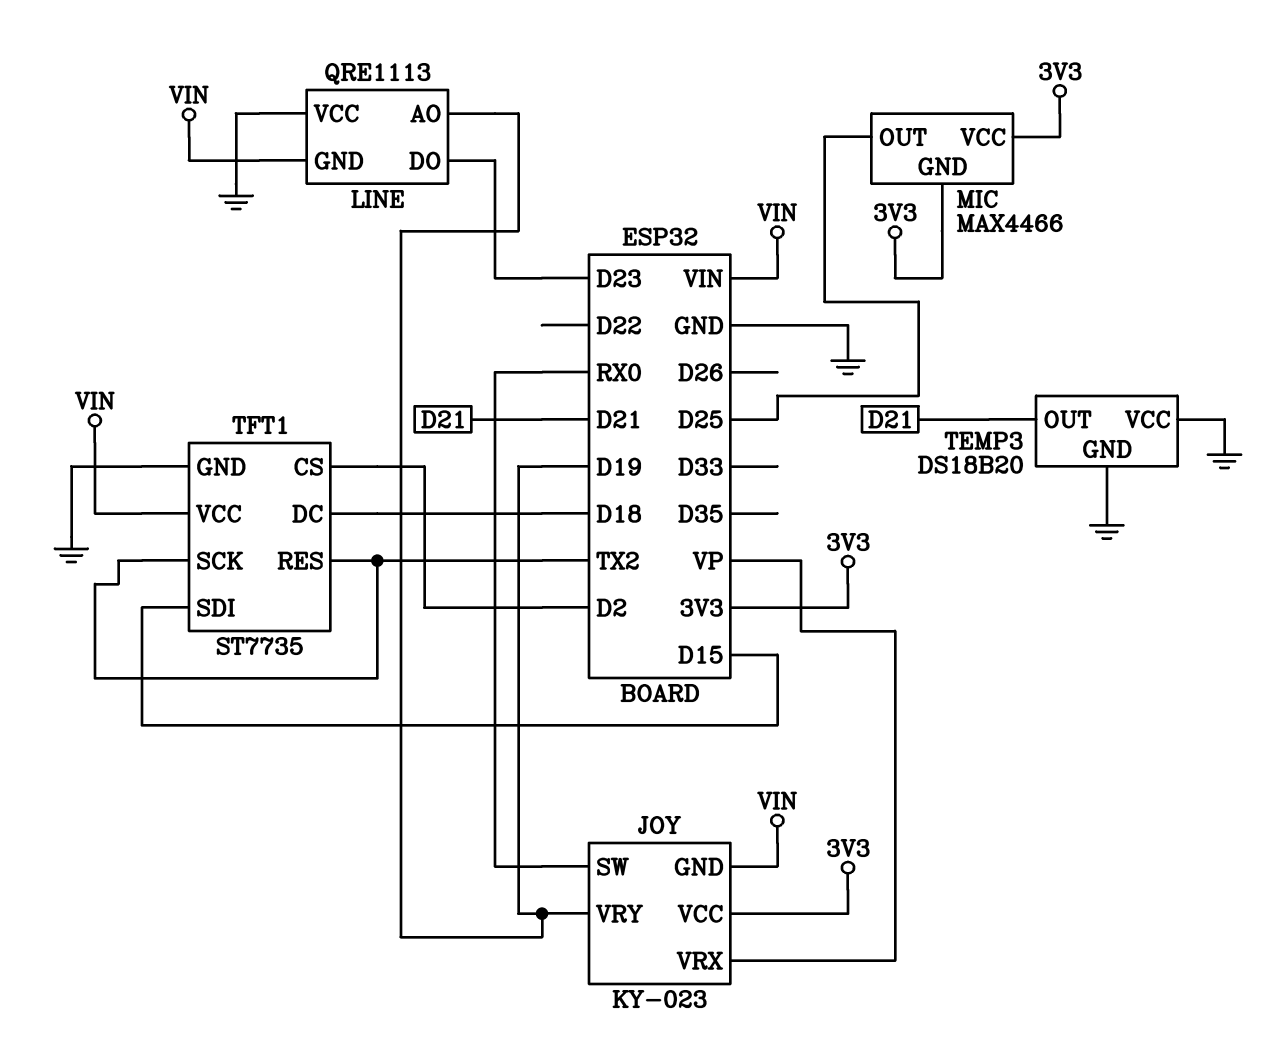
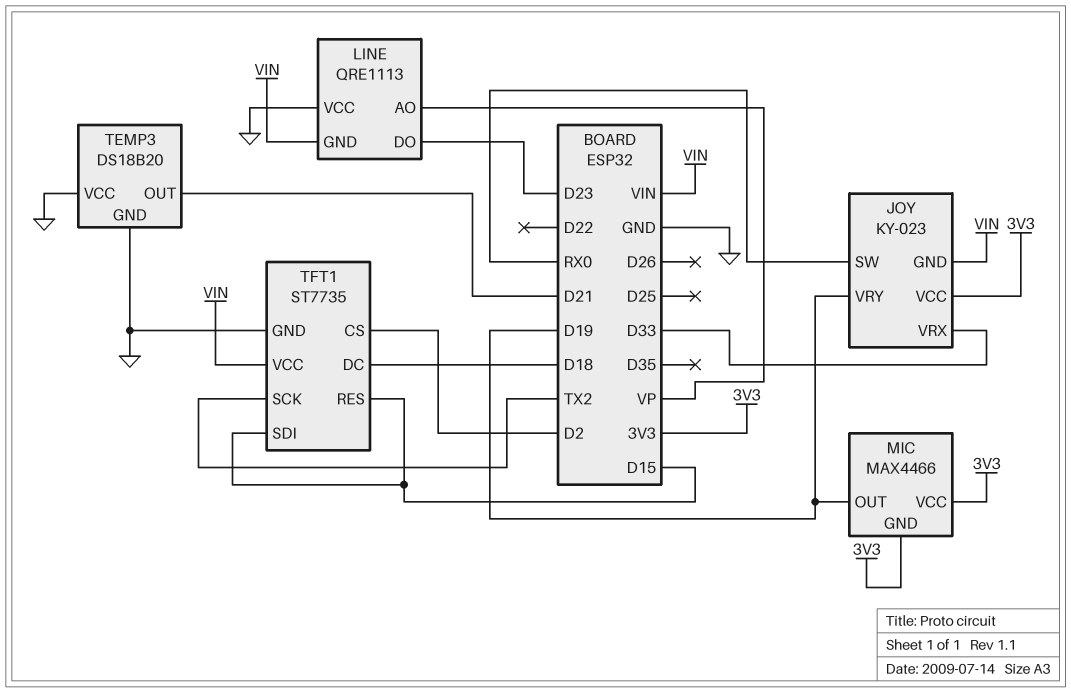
JOY pin VRX: VP -> D33
LINE pin AO: D19 -> VP
MIC pin OUT: D25 -> D19
TFT1 pin RES: TX2 -> D15

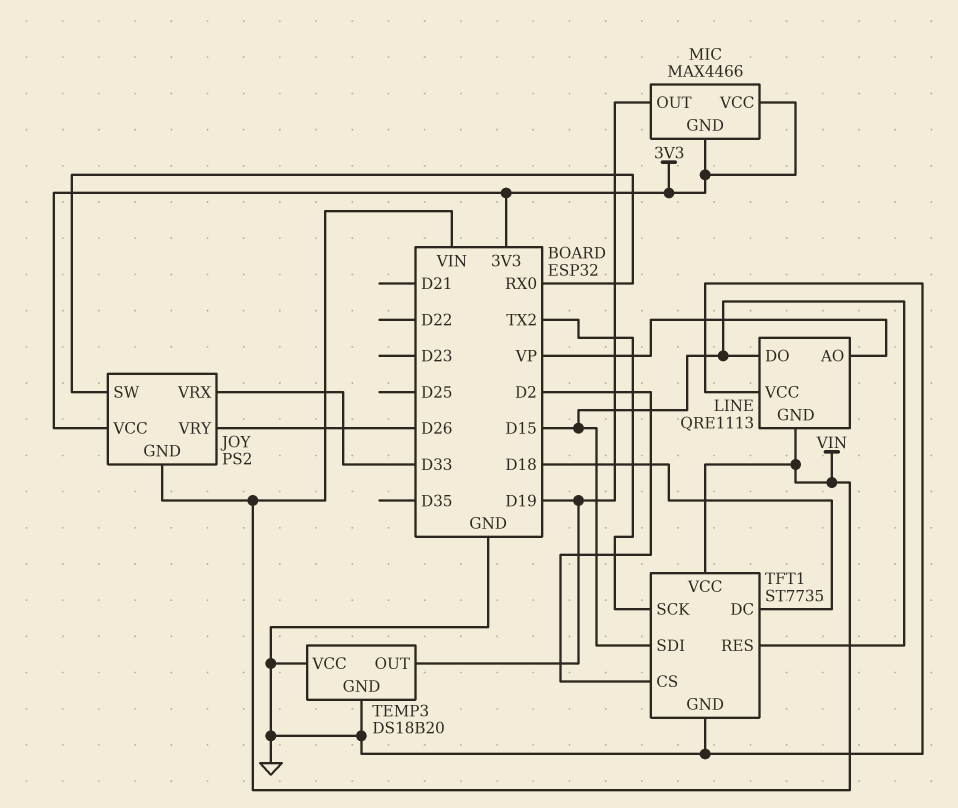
JOY: KY-023 -> PS2
JOY pin VRY: D19 -> D26
LINE pin DO: D23 -> D15
TEMP3 pin OUT: D21 -> D19

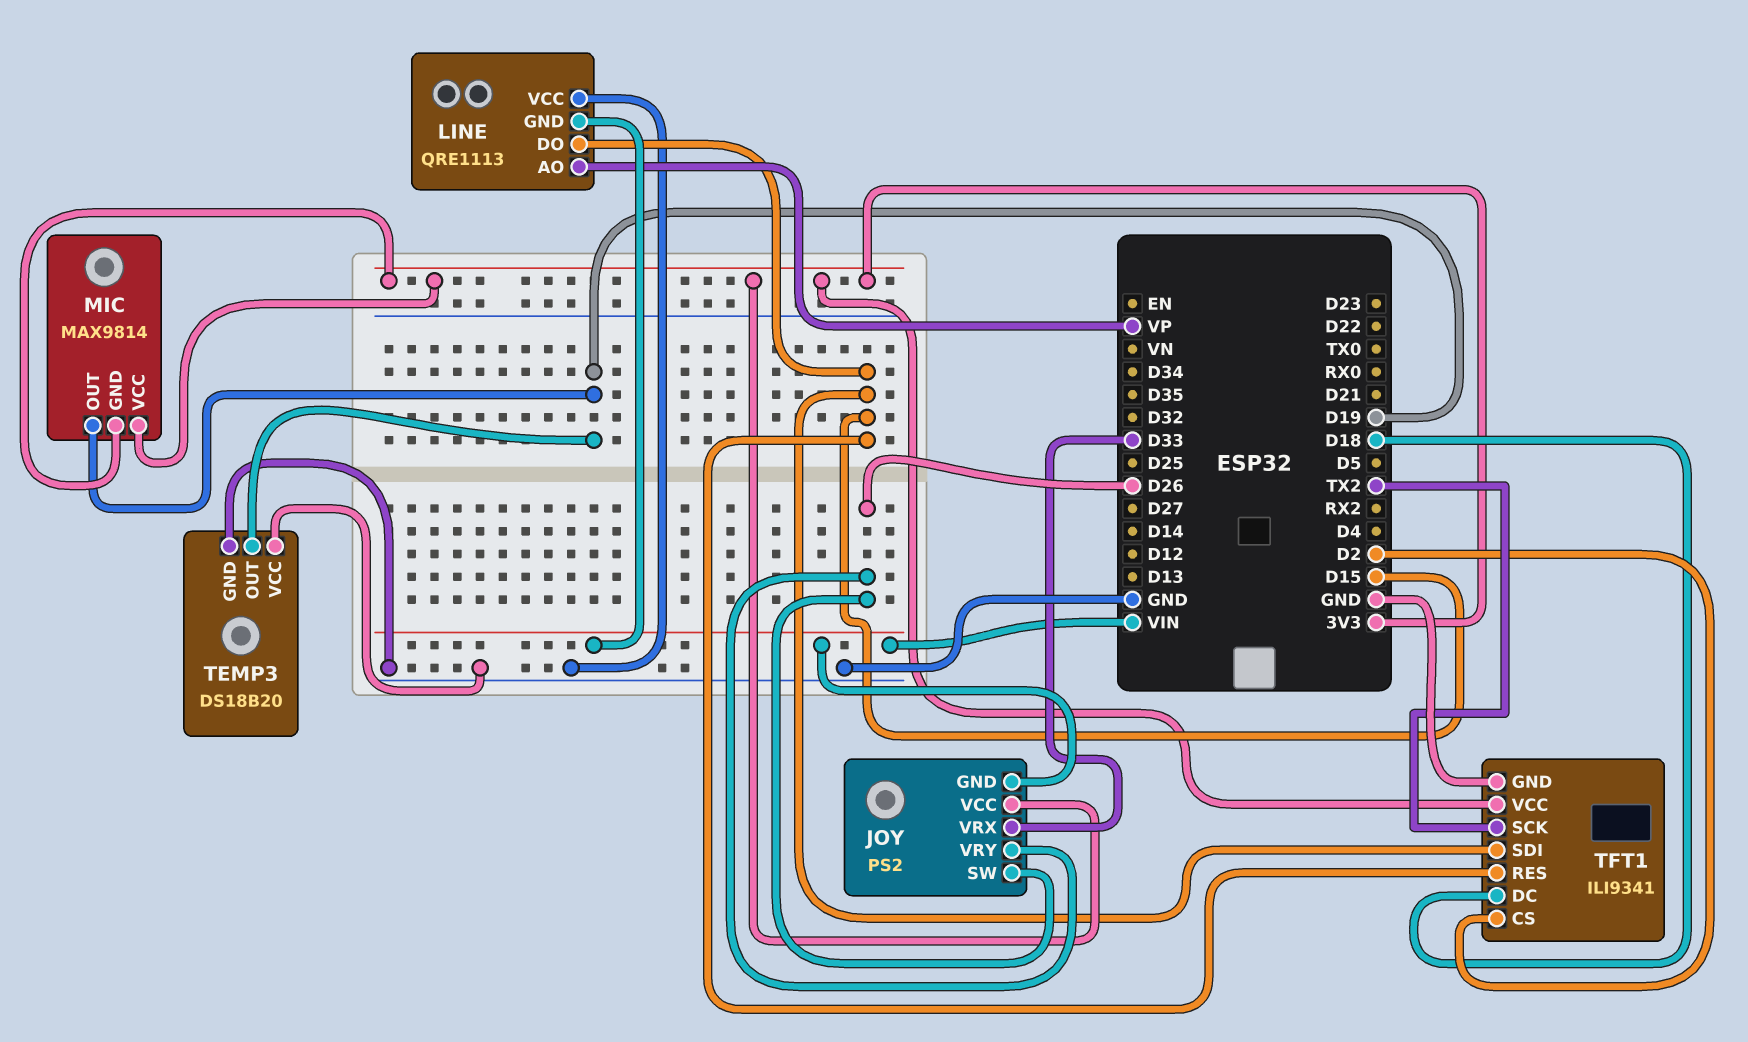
JOY pin SW: RX0 -> D26
MIC: MAX4466 -> MAX9814
TFT1: ST7735 -> ILI9341
TFT1 pin VCC: VIN -> 3V3

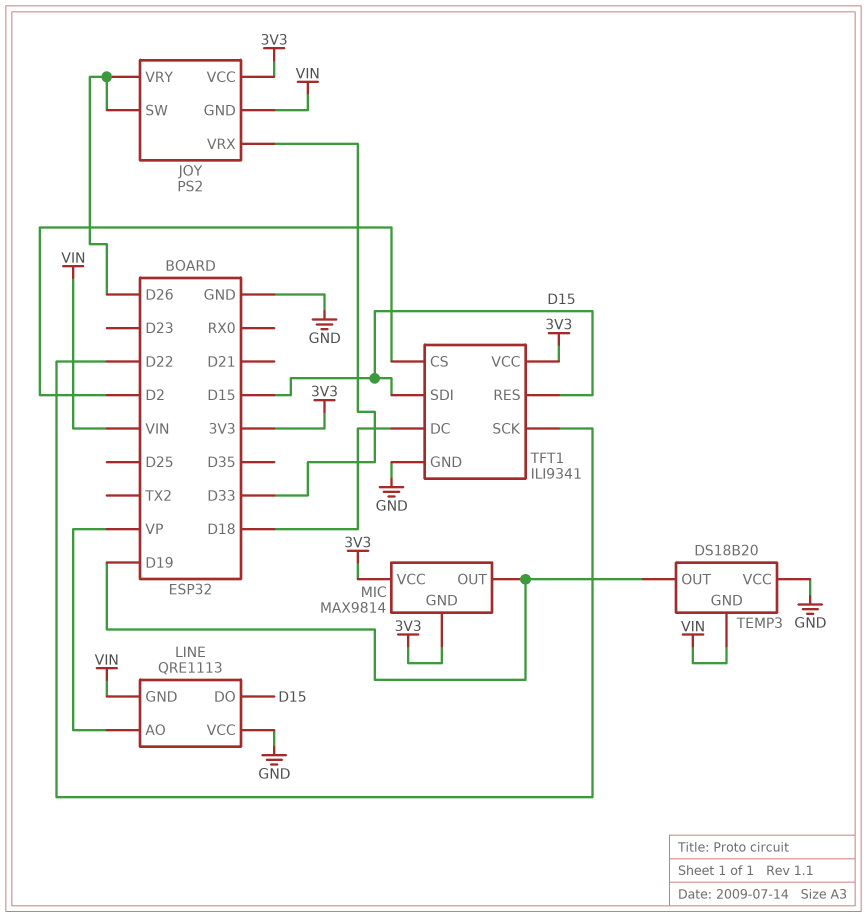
TEMP3 pin GND: GND -> VIN
TFT1 pin SCK: TX2 -> D22

